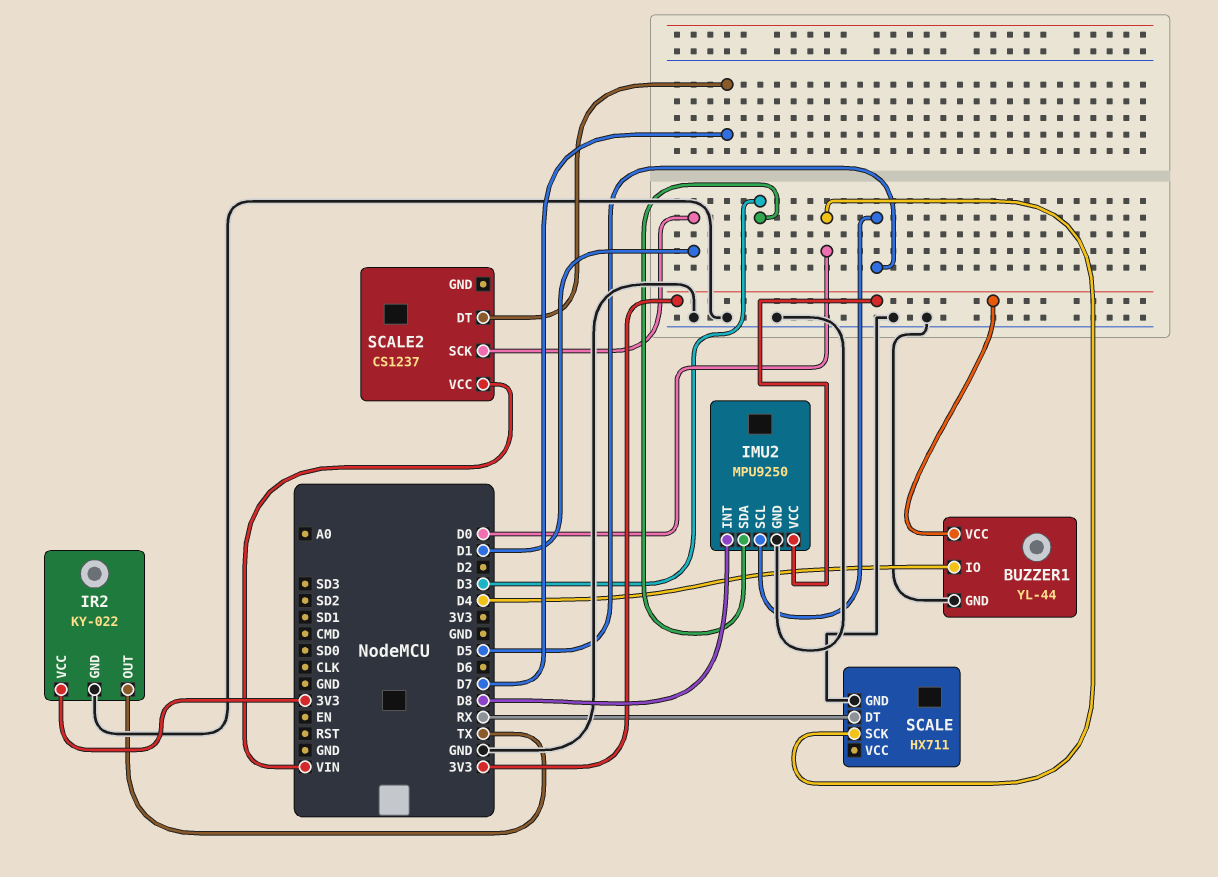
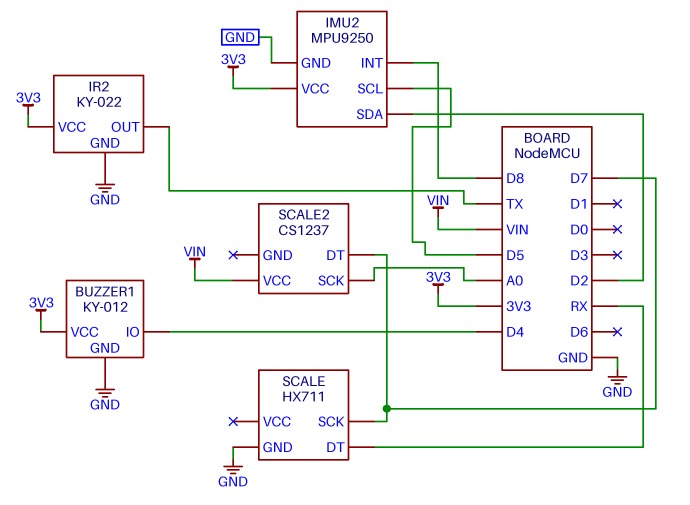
BUZZER1: YL-44 -> KY-012
IMU2 pin SDA: D3 -> D2
SCALE pin SCK: D0 -> D7
SCALE2 pin SCK: D1 -> A0

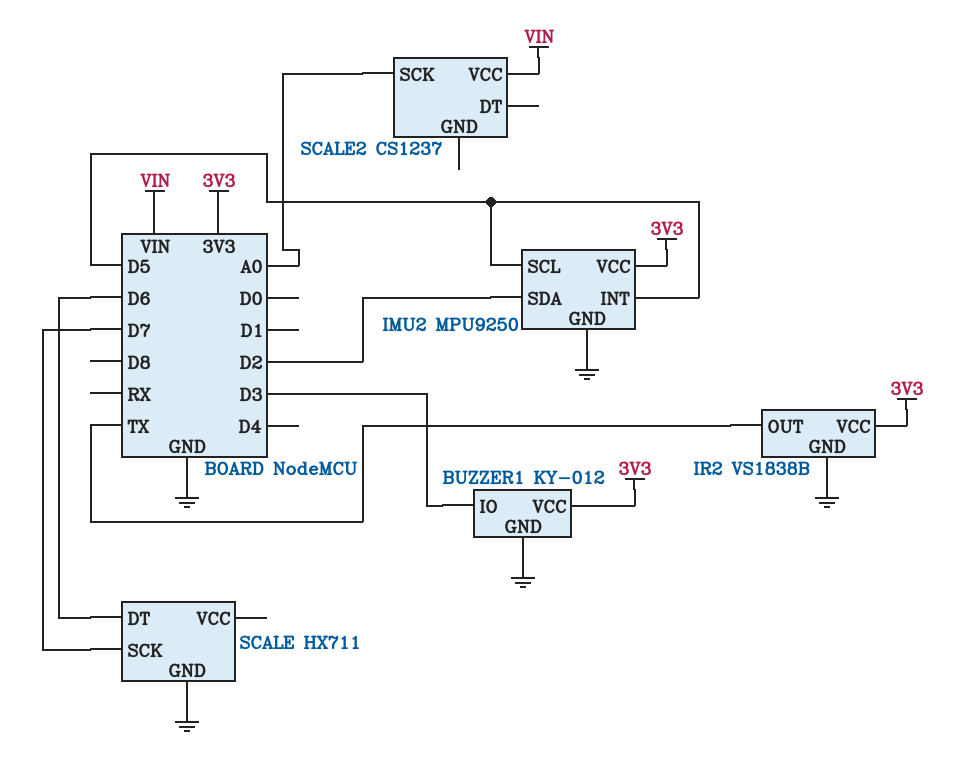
BUZZER1 pin IO: D4 -> D3
IMU2 pin INT: D8 -> D5
IR2: KY-022 -> VS1838B
SCALE pin DT: RX -> D6
SCALE2 pin DT: D7 -> none

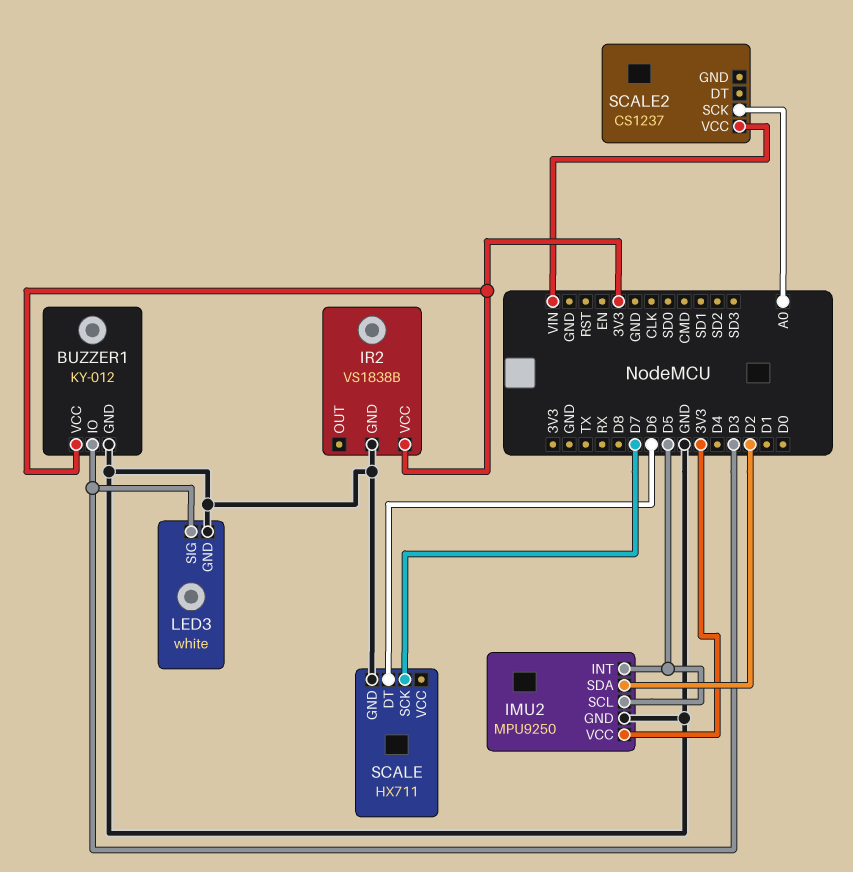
IR2 pin OUT: TX -> none
LED3: none -> white
LED3 pin GND: none -> GND
LED3 pin SIG: none -> D3

